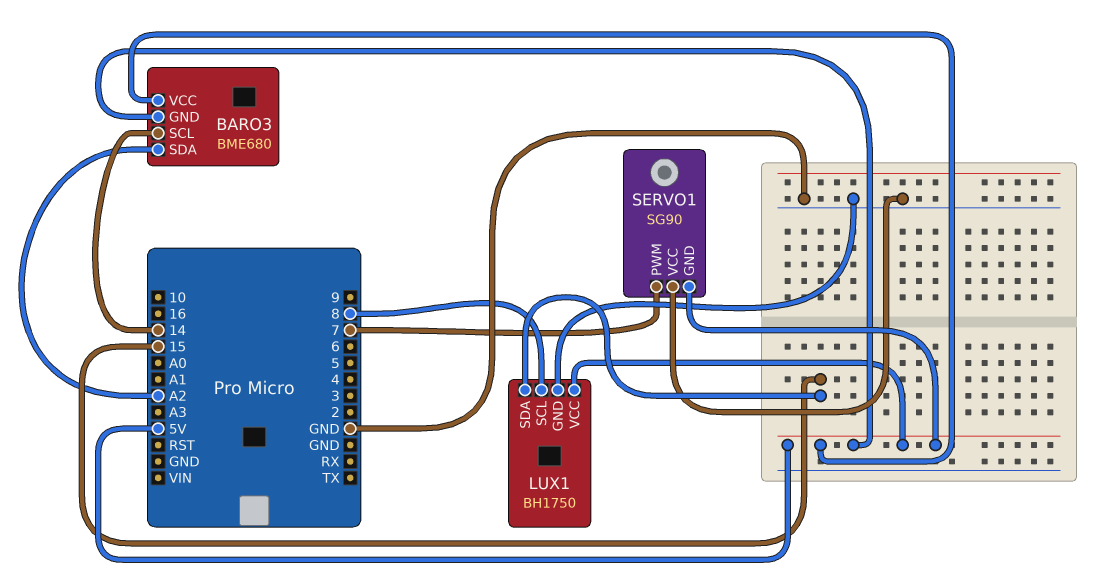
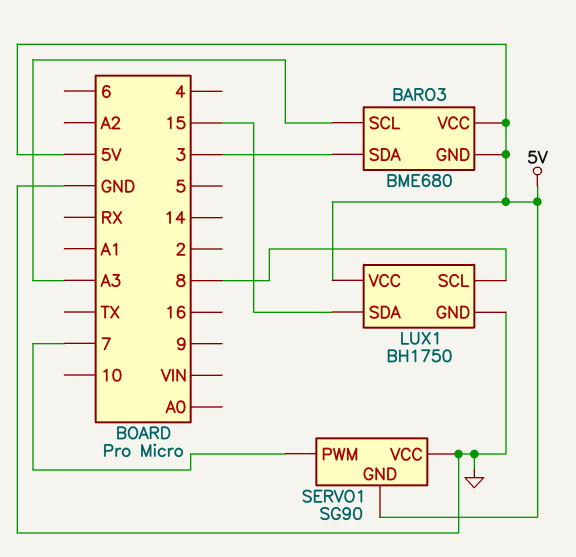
BARO3 pin SCL: 14 -> A3
BARO3 pin SDA: A2 -> 3

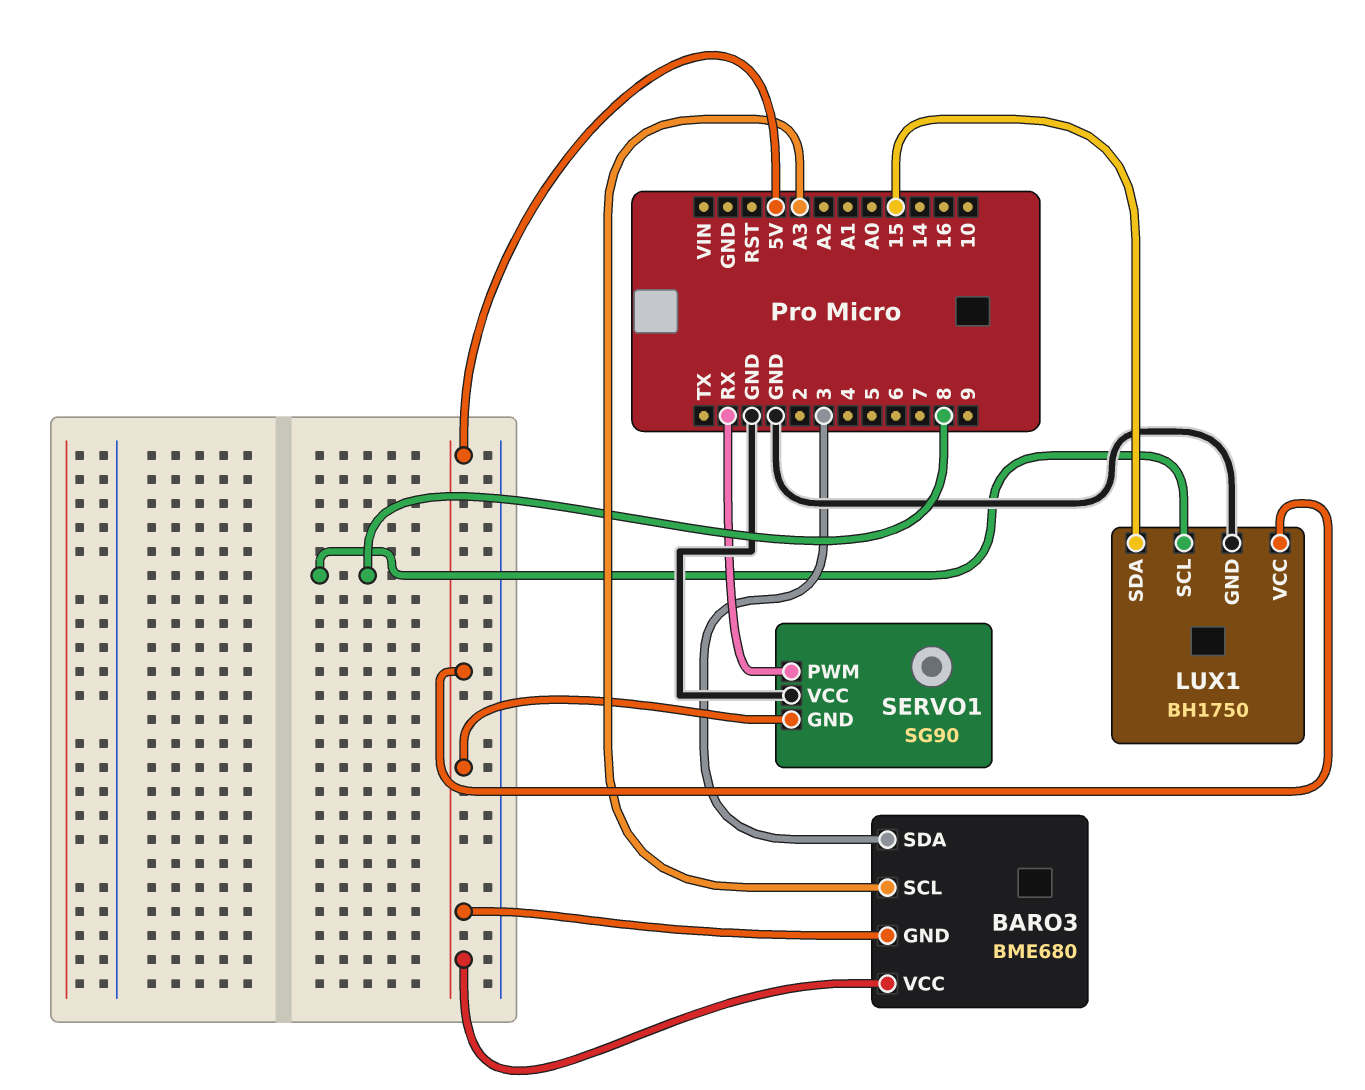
SERVO1 pin PWM: 7 -> RX

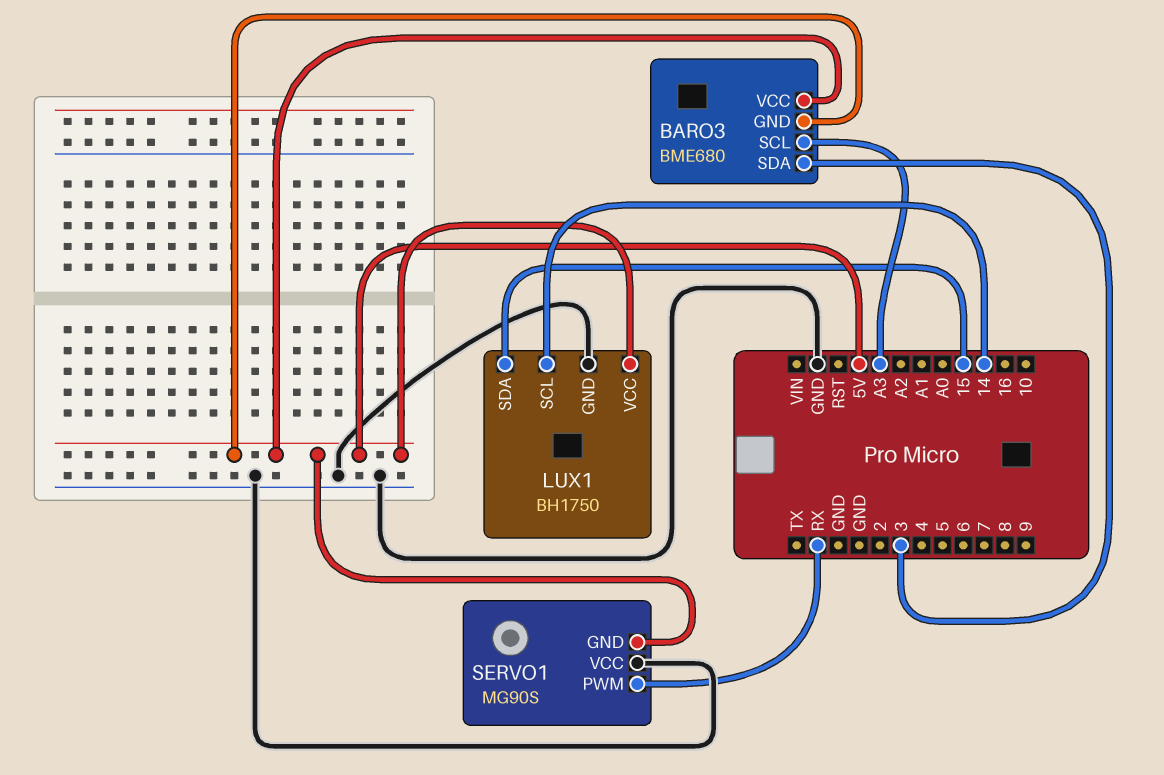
LUX1 pin SCL: 8 -> 14
SERVO1: SG90 -> MG90S

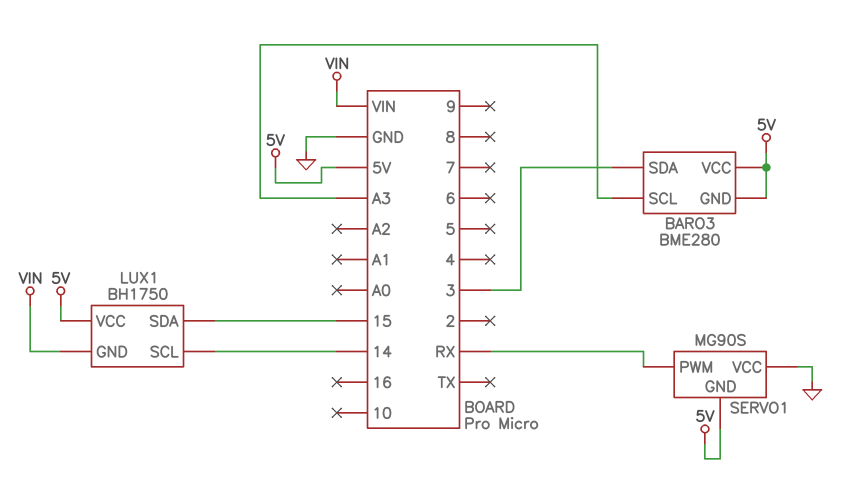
BARO3: BME680 -> BME280
LUX1 pin GND: GND -> VIN

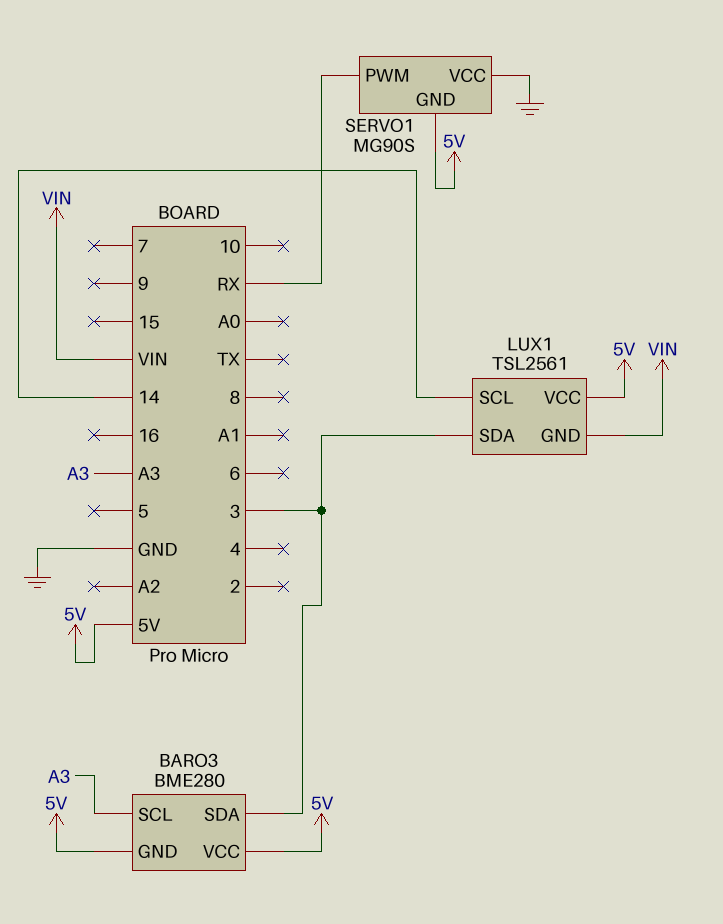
LUX1: BH1750 -> TSL2561
LUX1 pin SDA: 15 -> 3

